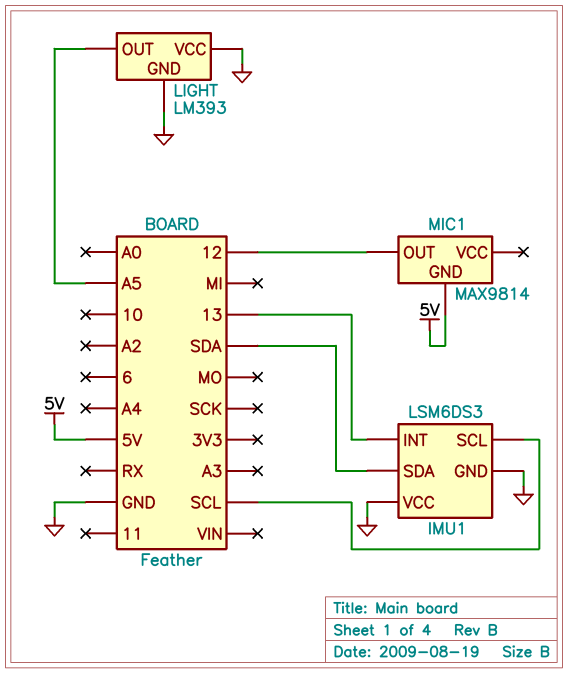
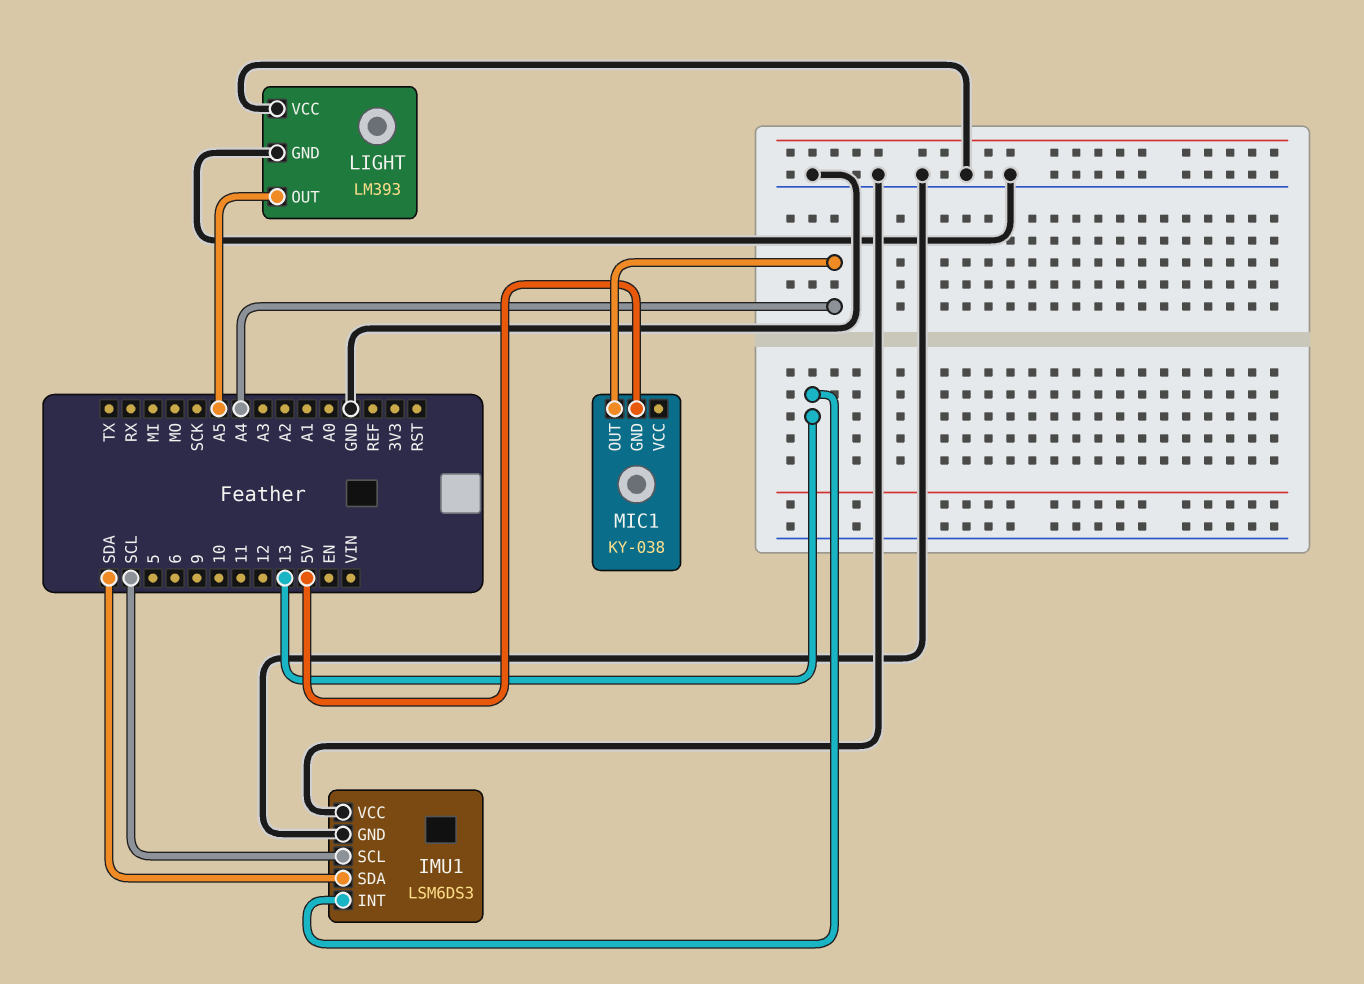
MIC1: MAX9814 -> KY-038
MIC1 pin OUT: 12 -> A4

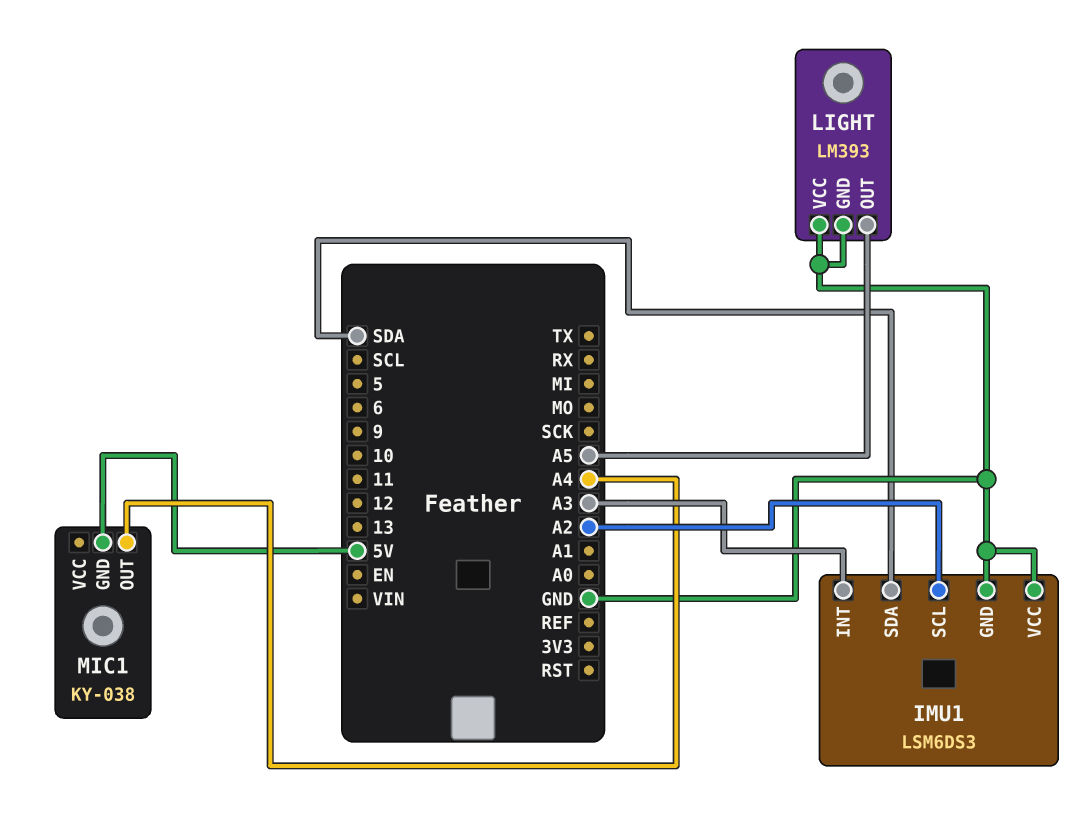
IMU1 pin INT: 13 -> A3
IMU1 pin SCL: SCL -> A2

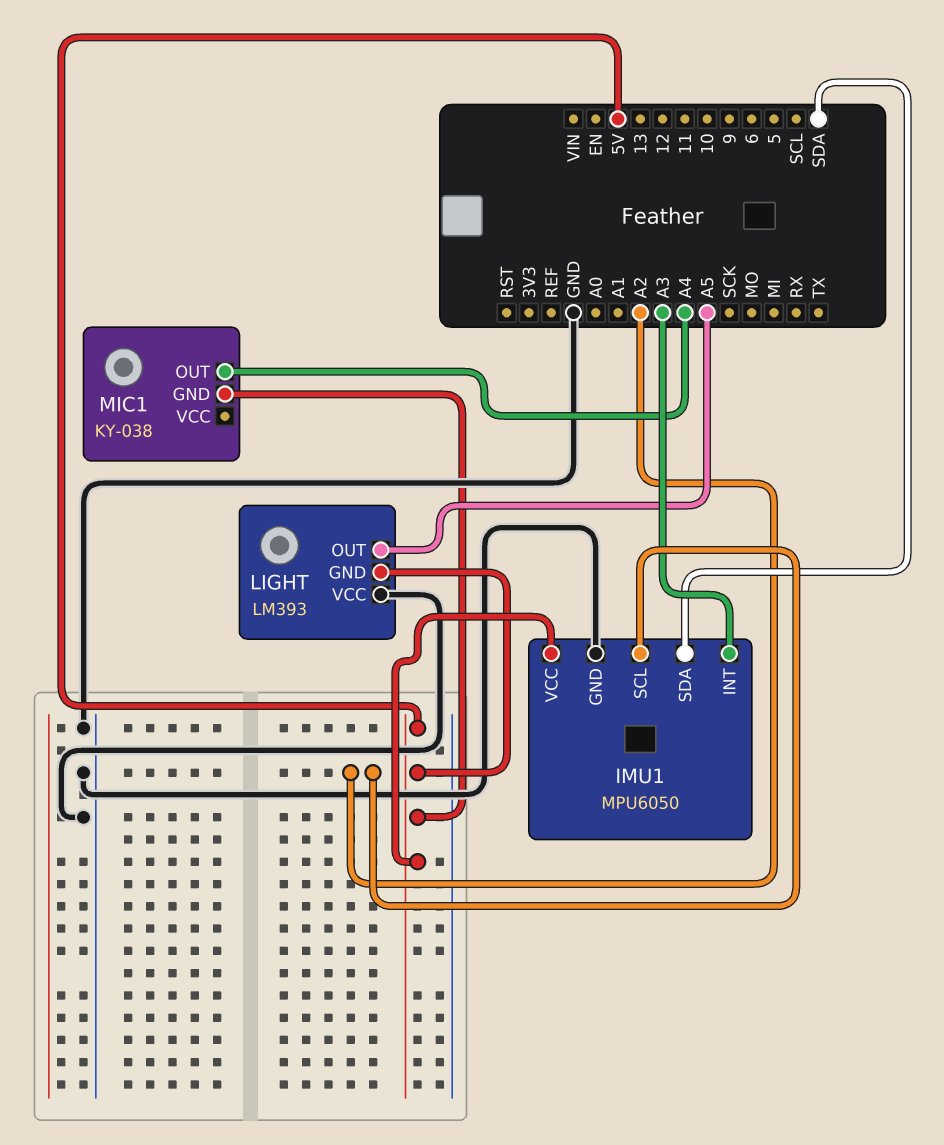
IMU1: LSM6DS3 -> MPU6050
IMU1 pin VCC: GND -> 5V
LIGHT pin GND: GND -> 5V

